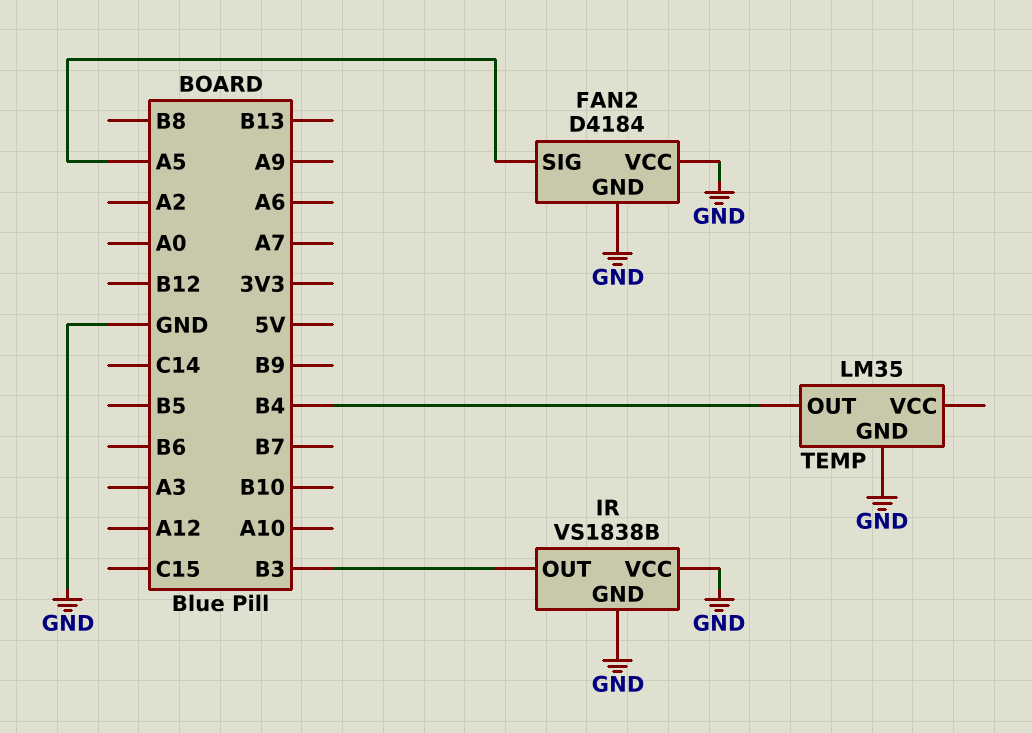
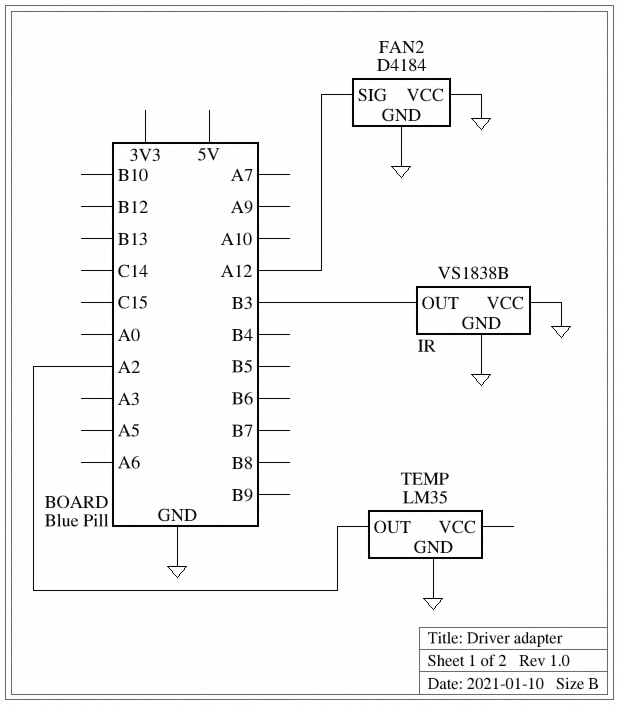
FAN2 pin SIG: A5 -> A12
TEMP pin OUT: B4 -> A2

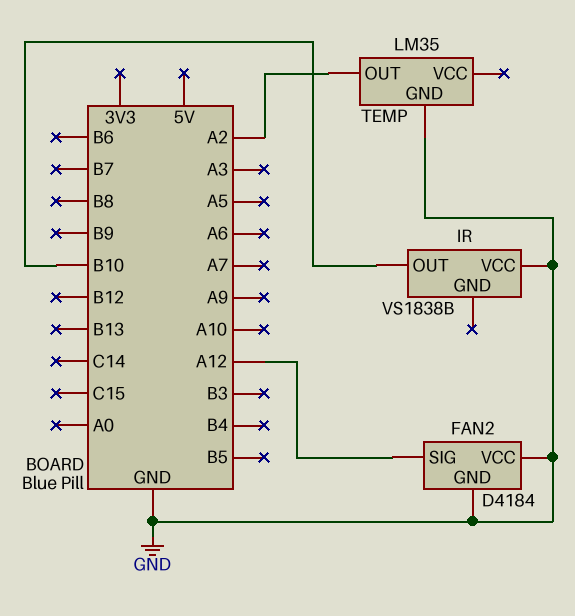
IR pin GND: GND -> none
IR pin OUT: B3 -> B10

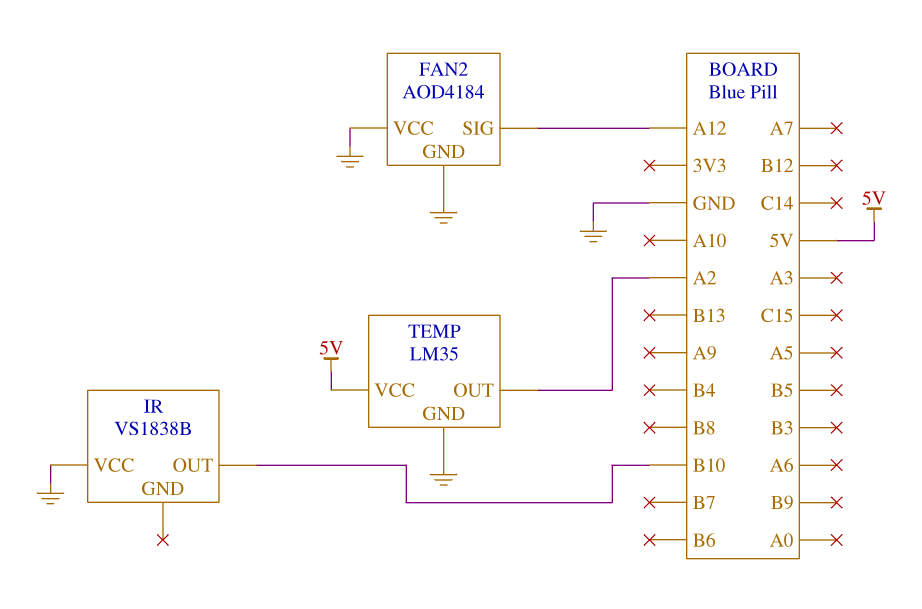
FAN2: D4184 -> AOD4184
TEMP pin VCC: none -> 5V

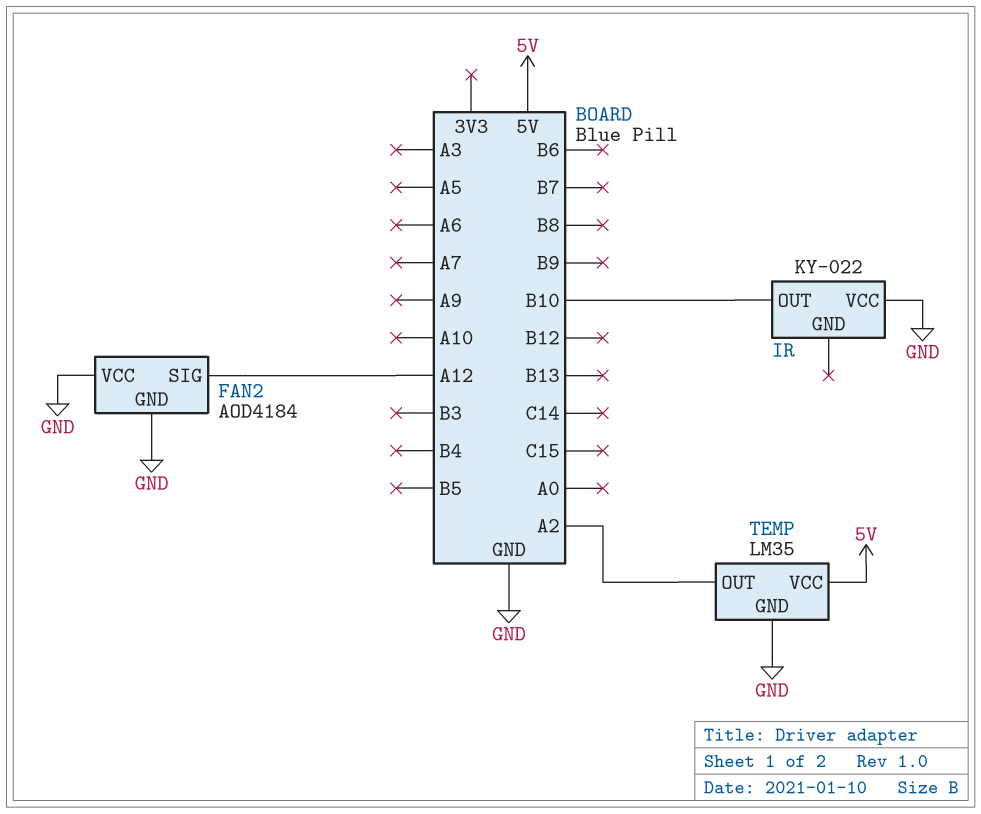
IR: VS1838B -> KY-022

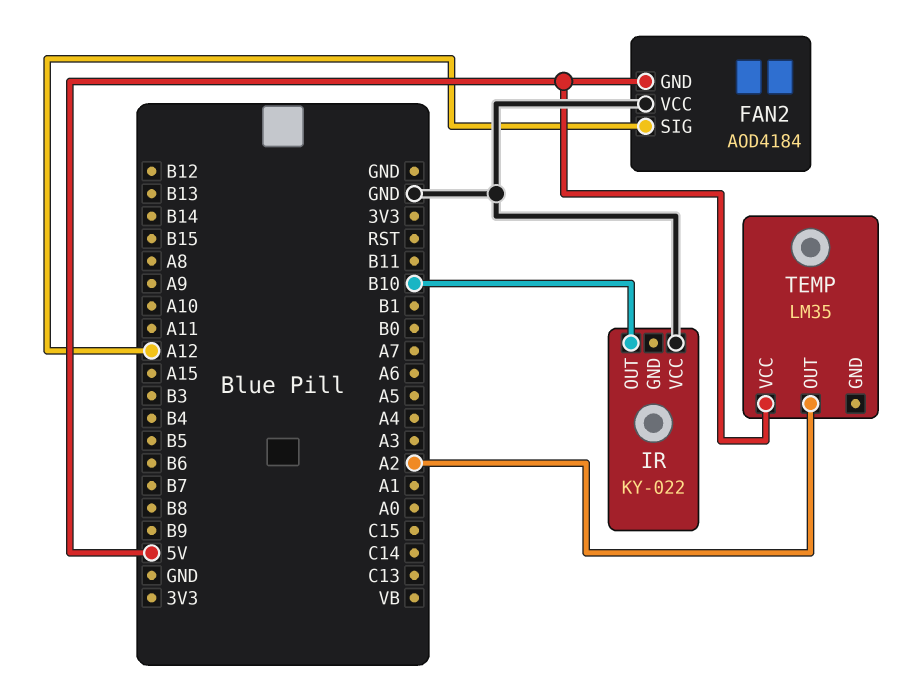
FAN2 pin GND: GND -> 5V
TEMP pin GND: GND -> none

